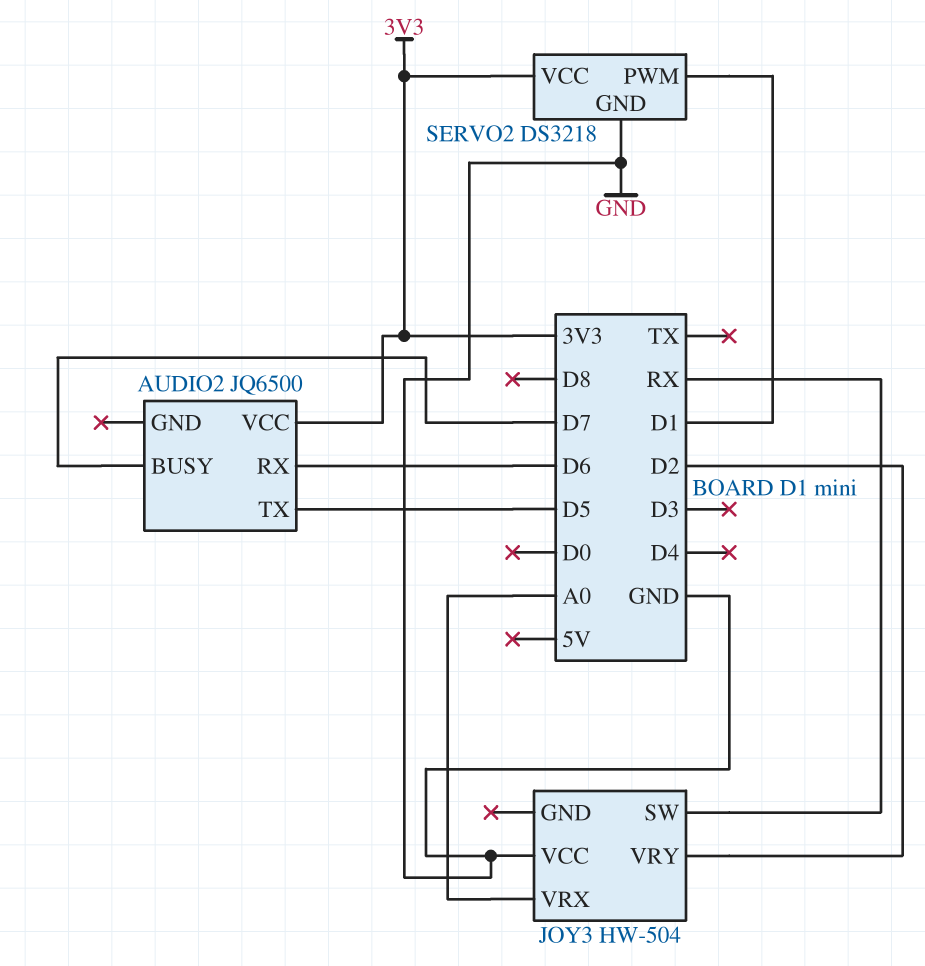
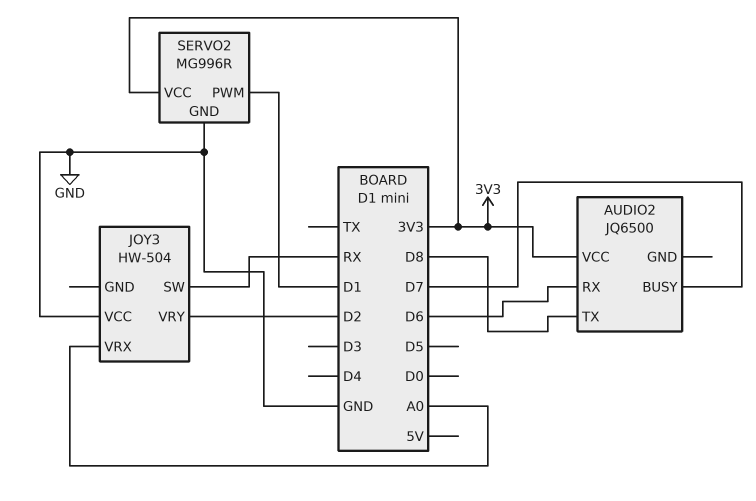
AUDIO2 pin TX: D5 -> D8
SERVO2: DS3218 -> MG996R

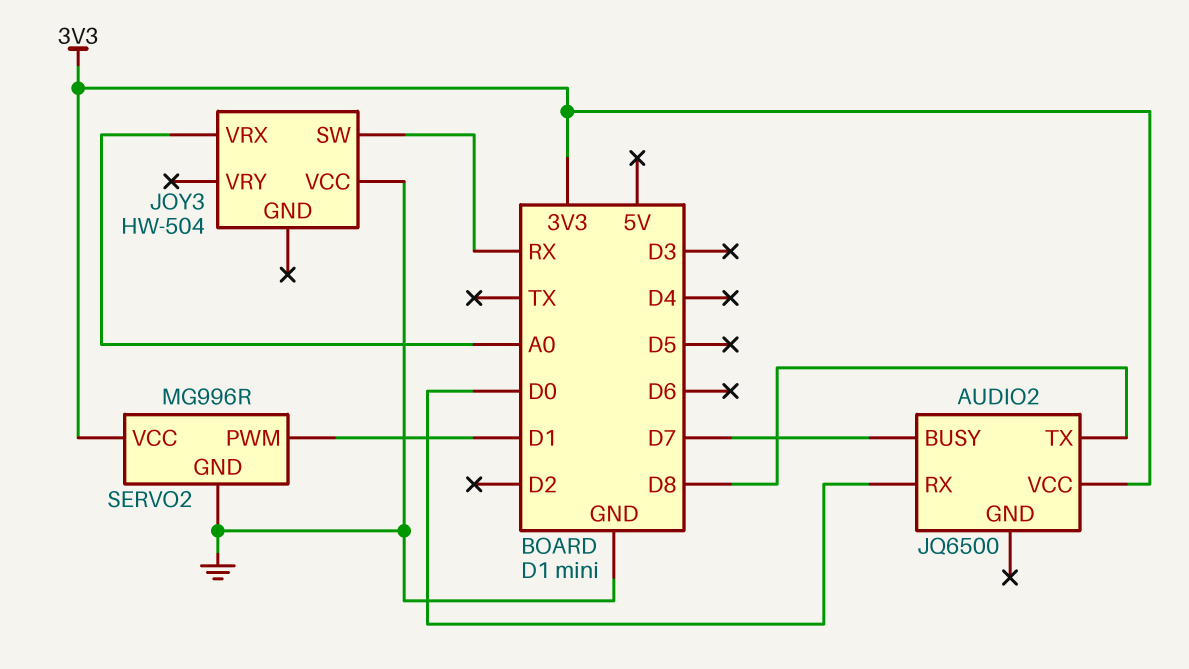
AUDIO2 pin RX: D6 -> D0
JOY3 pin VRY: D2 -> none

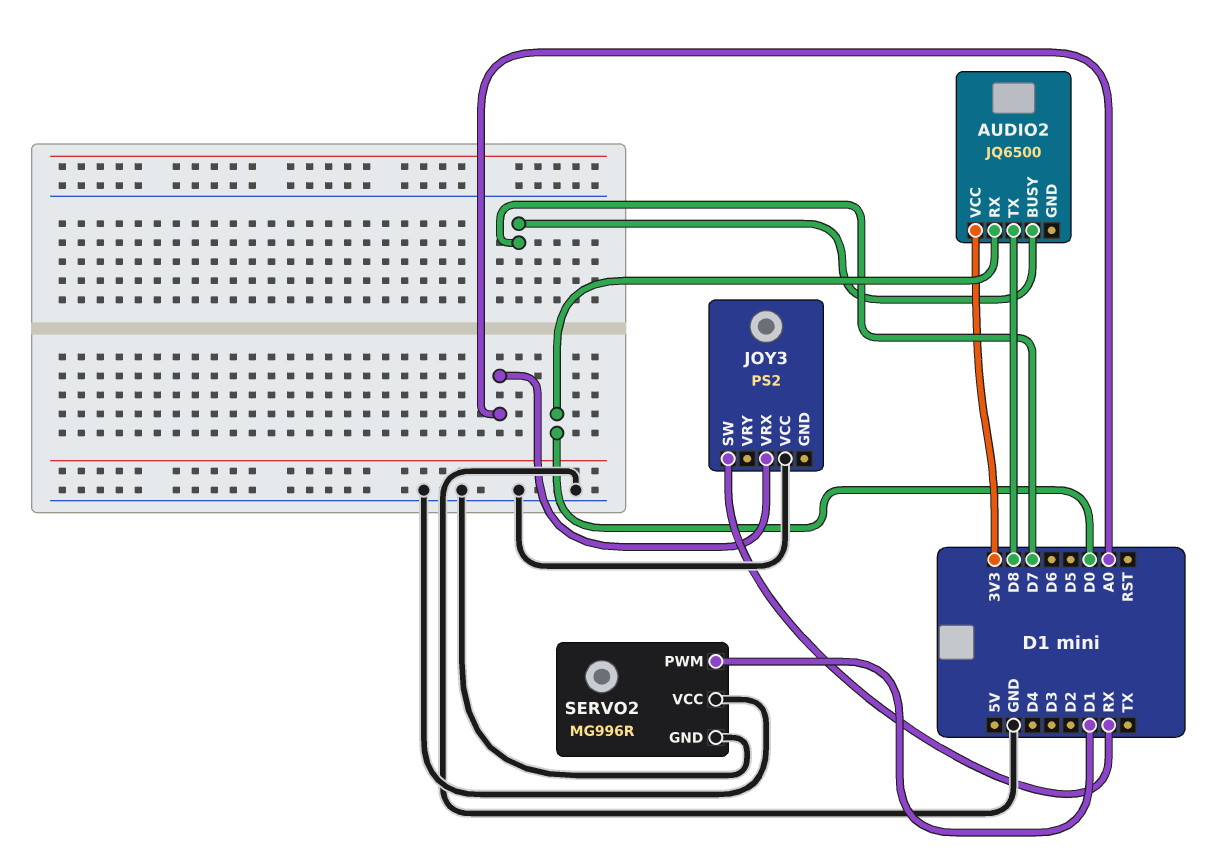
JOY3: HW-504 -> PS2
SERVO2 pin VCC: 3V3 -> GND

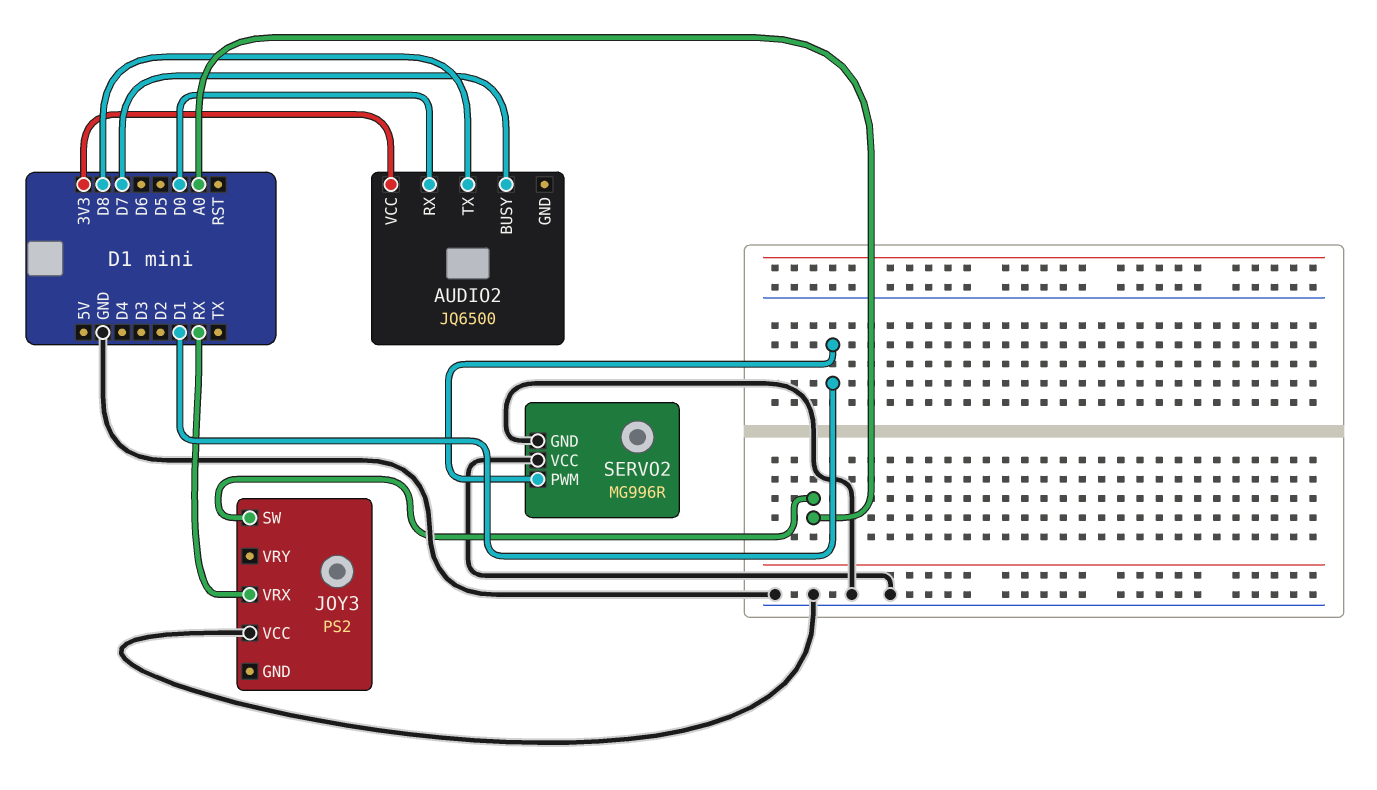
JOY3 pin SW: RX -> A0
JOY3 pin VRX: A0 -> RX

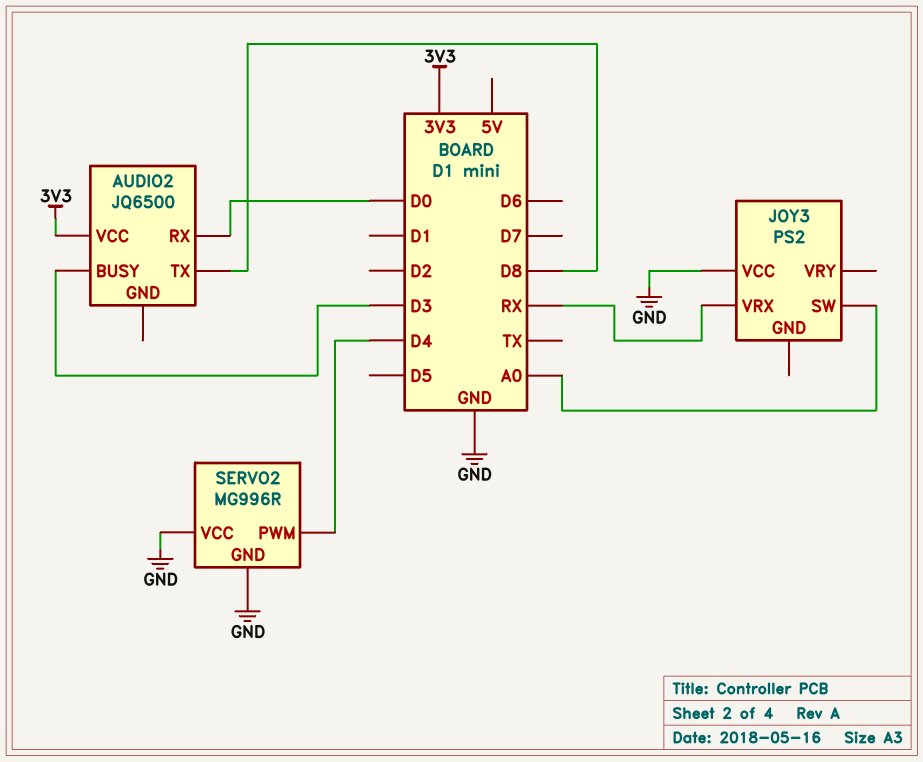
AUDIO2 pin BUSY: D7 -> D3
SERVO2 pin PWM: D1 -> D4

